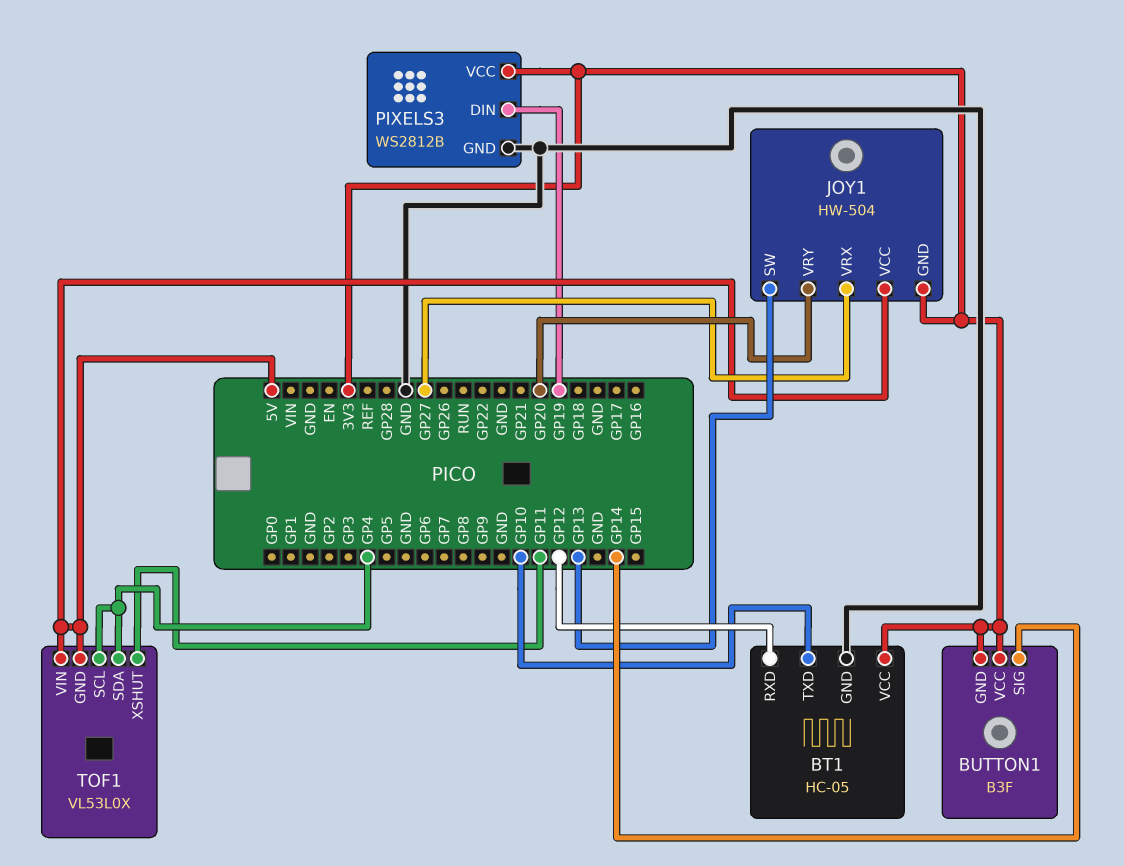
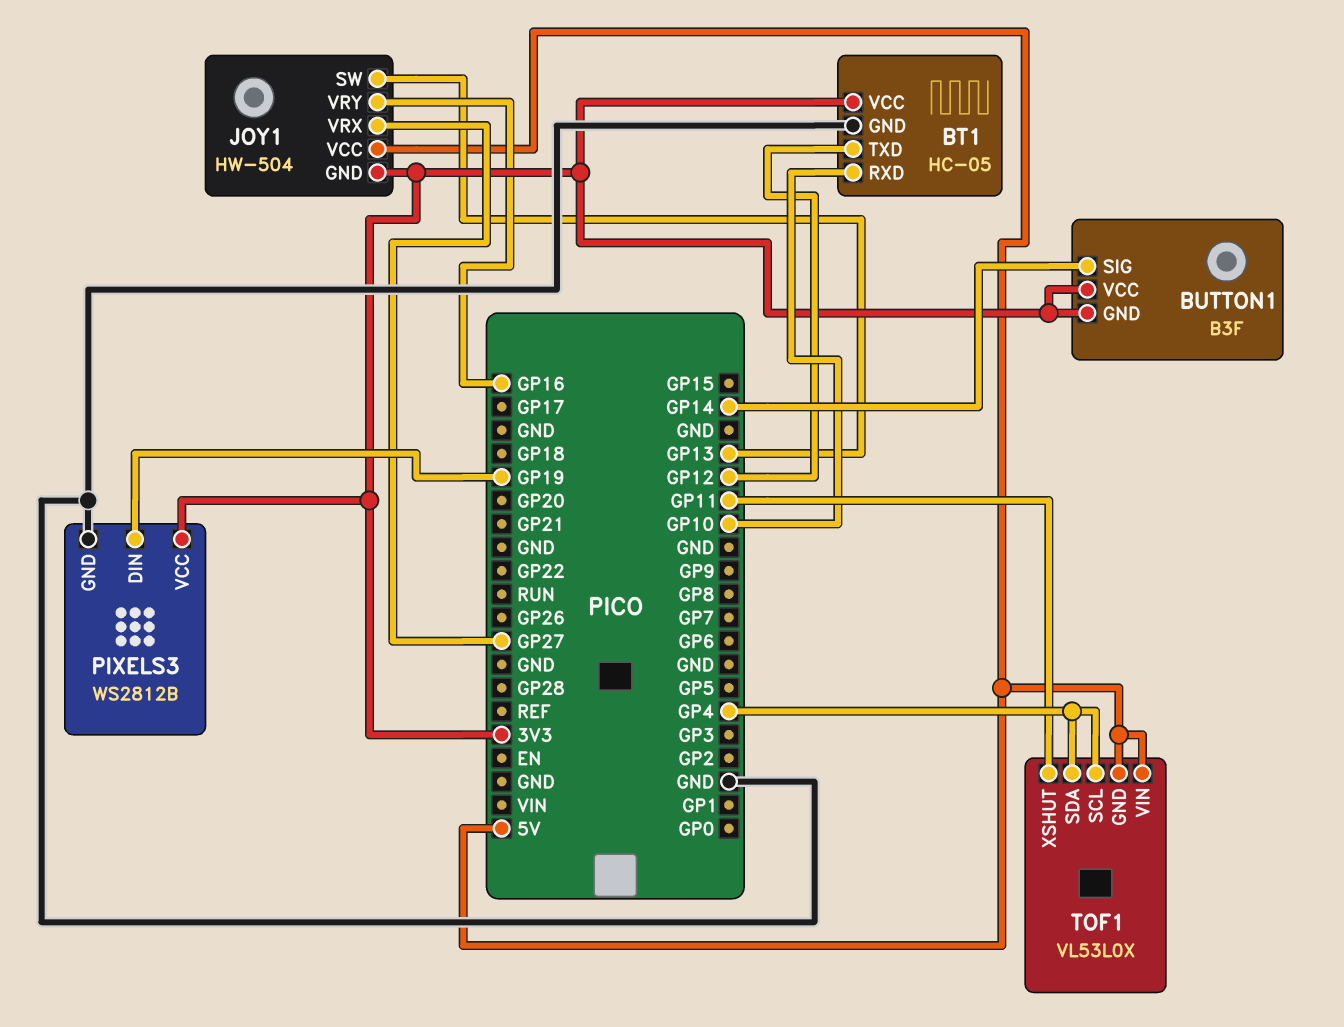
BT1 pin RXD: GP12 -> GP10
BT1 pin TXD: GP10 -> GP12
JOY1 pin VRY: GP20 -> GP16

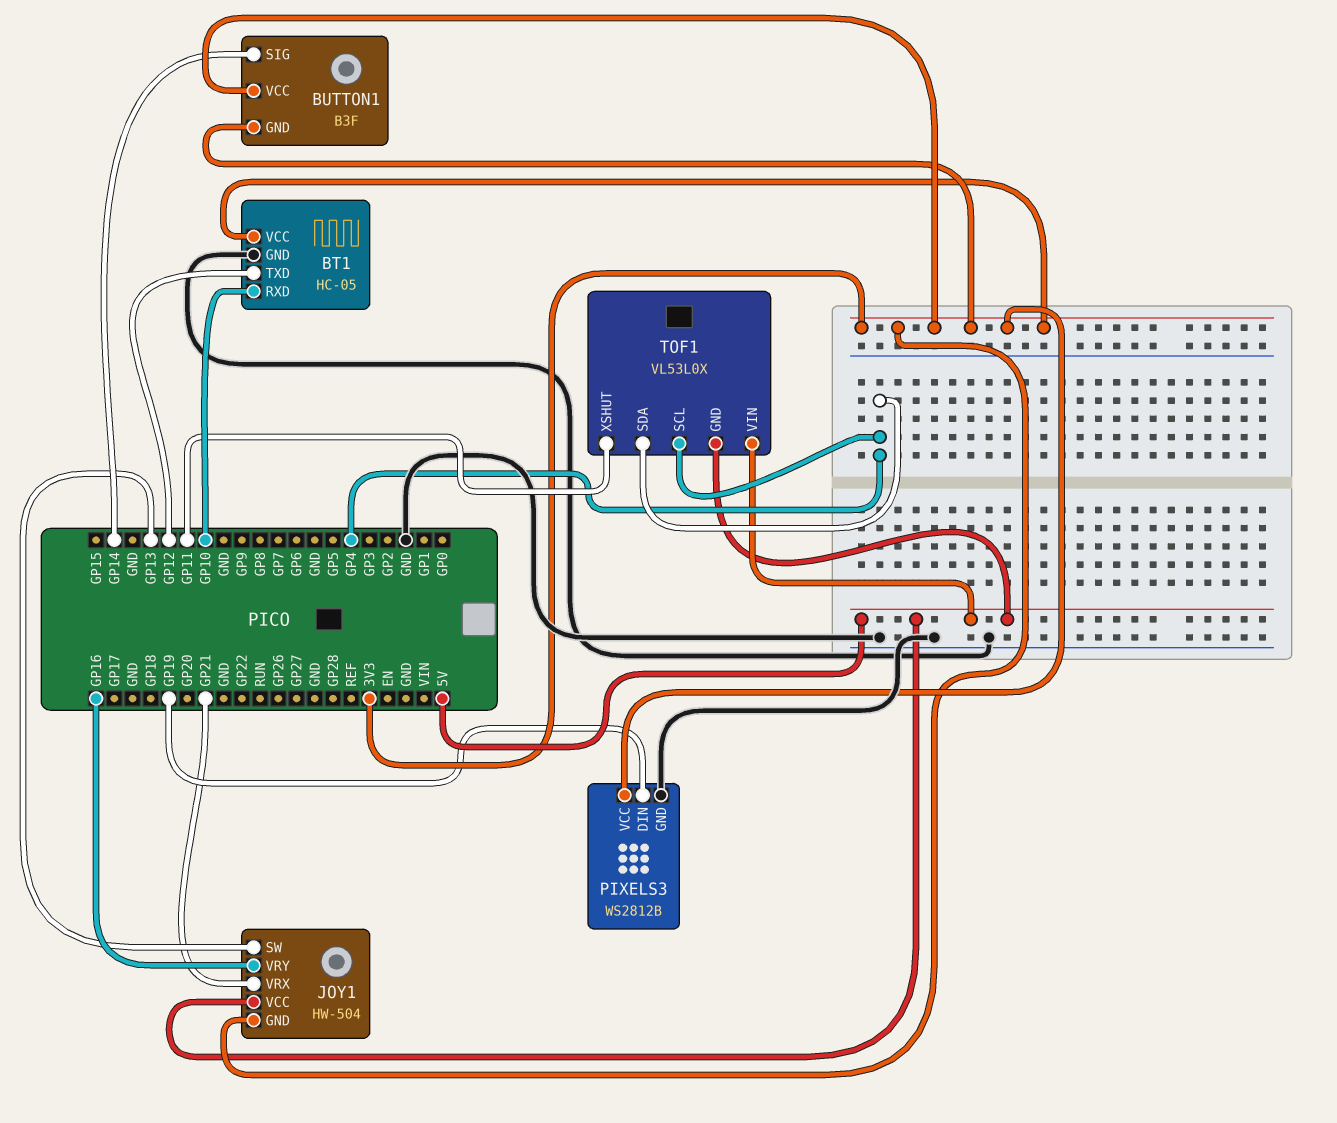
JOY1 pin VRX: GP27 -> GP21

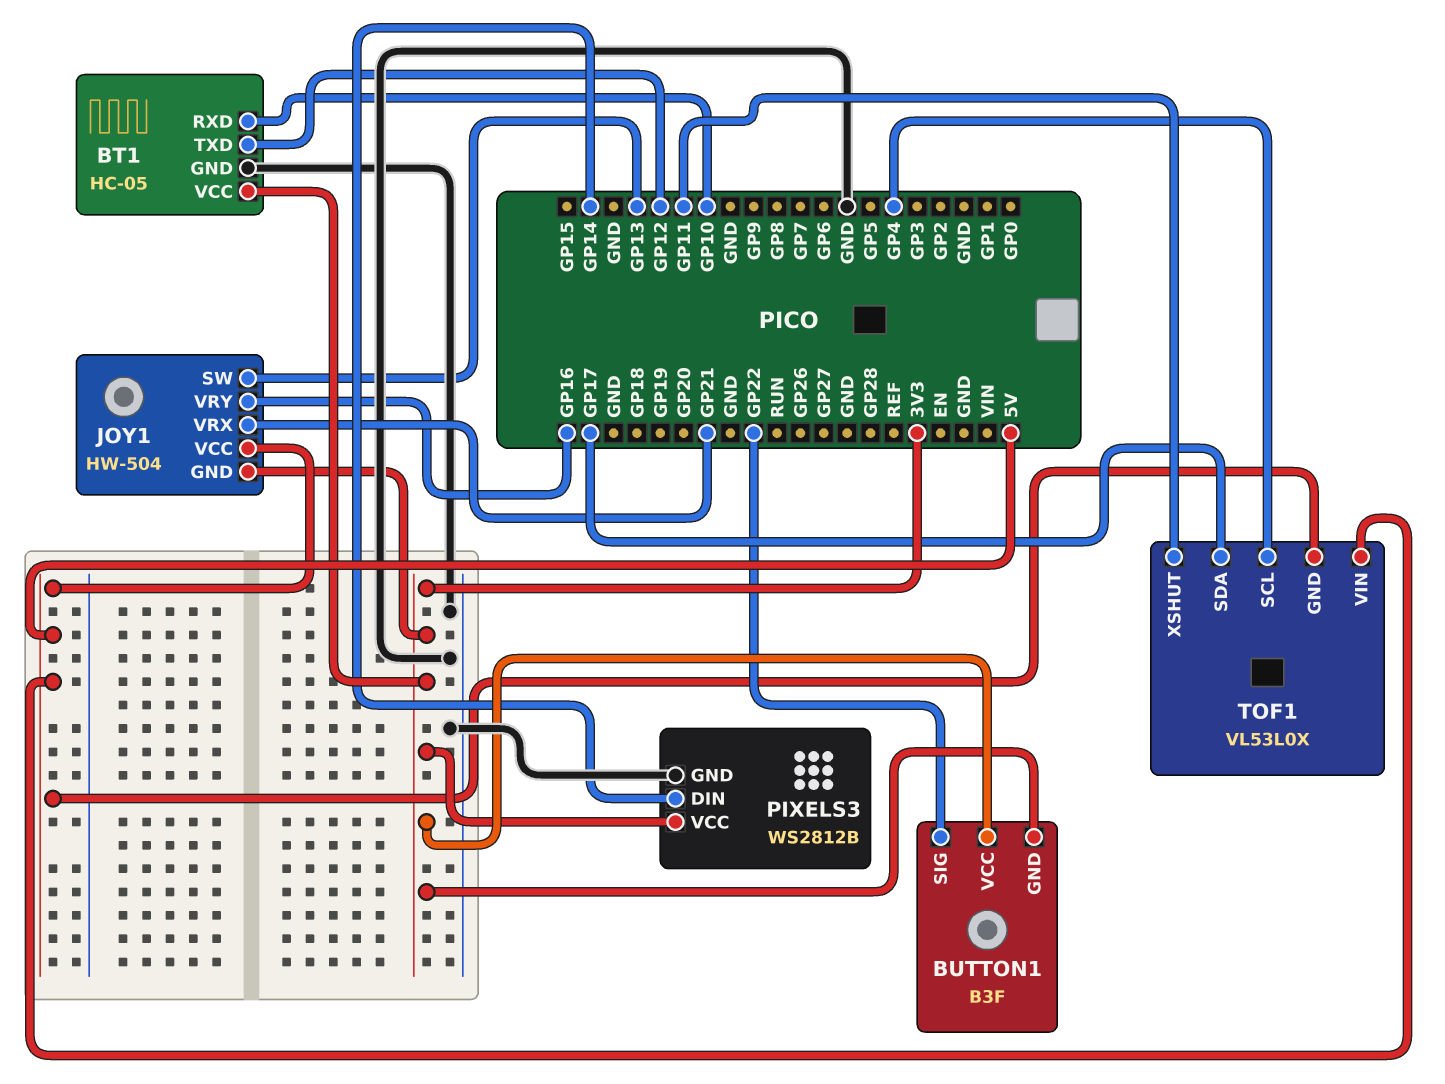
BUTTON1 pin SIG: GP14 -> GP22
PIXELS3 pin DIN: GP19 -> GP14
TOF1 pin SDA: GP4 -> GP17

